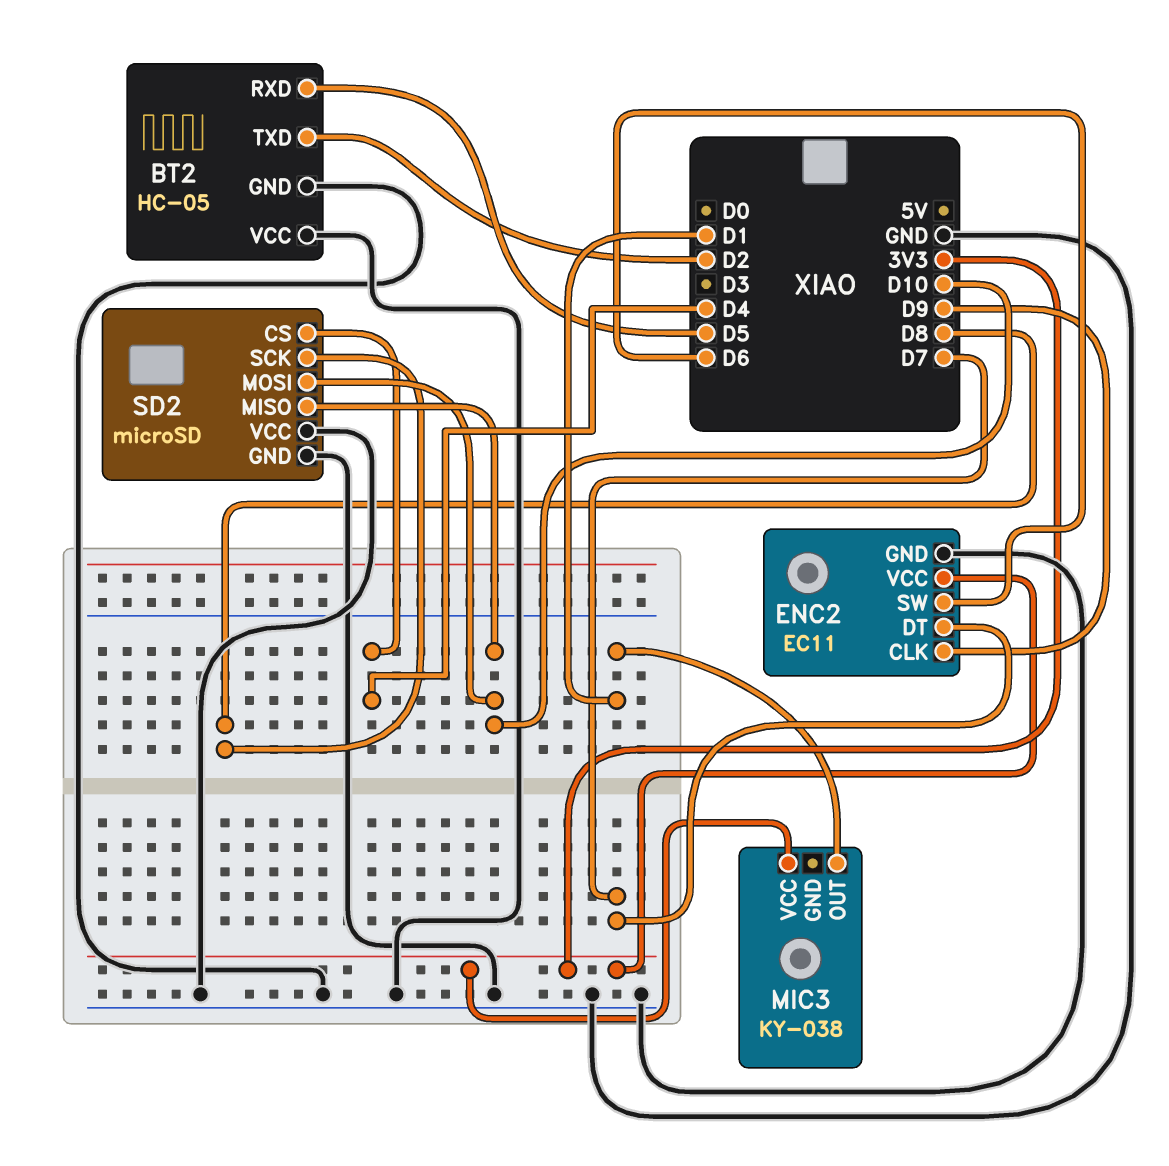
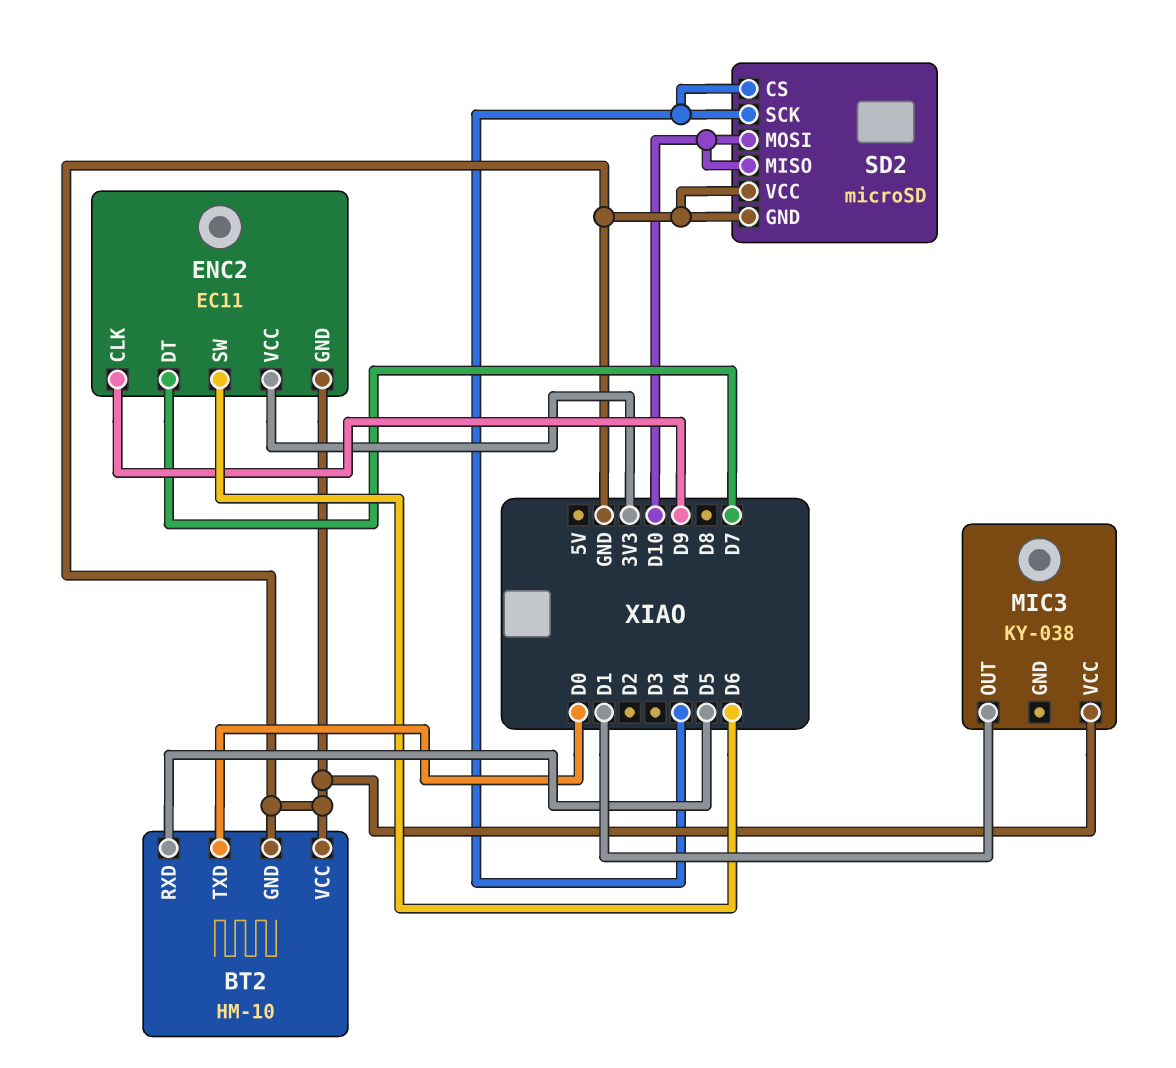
BT2: HC-05 -> HM-10
BT2 pin TXD: D2 -> D0
MIC3 pin VCC: 3V3 -> GND
SD2 pin SCK: D8 -> D4

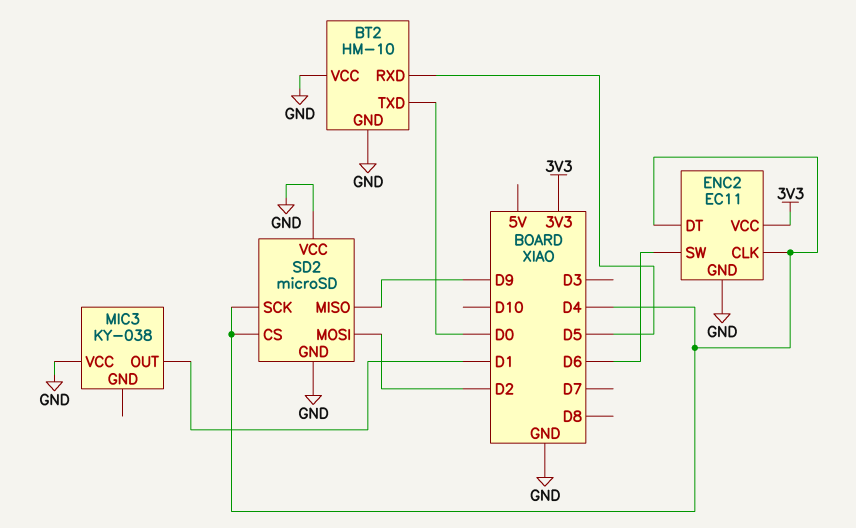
ENC2 pin CLK: D9 -> D4
ENC2 pin DT: D7 -> D4
SD2 pin MISO: D10 -> D9
SD2 pin MOSI: D10 -> D2

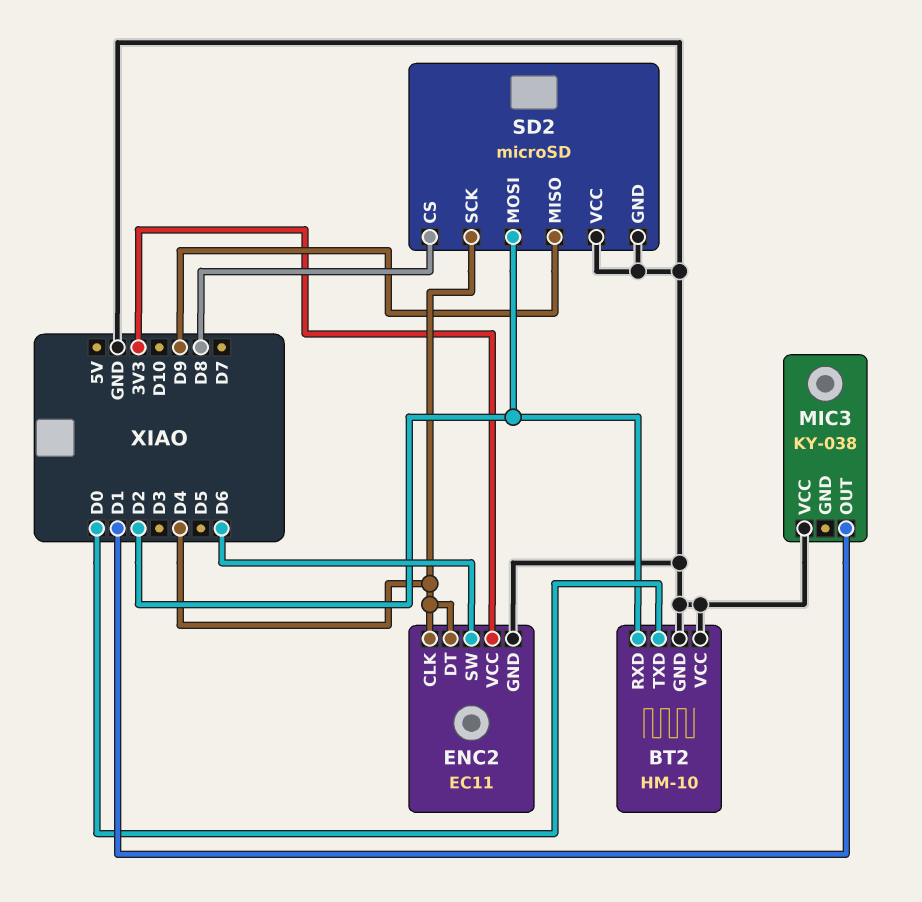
BT2 pin RXD: D5 -> D2
SD2 pin CS: D4 -> D8

